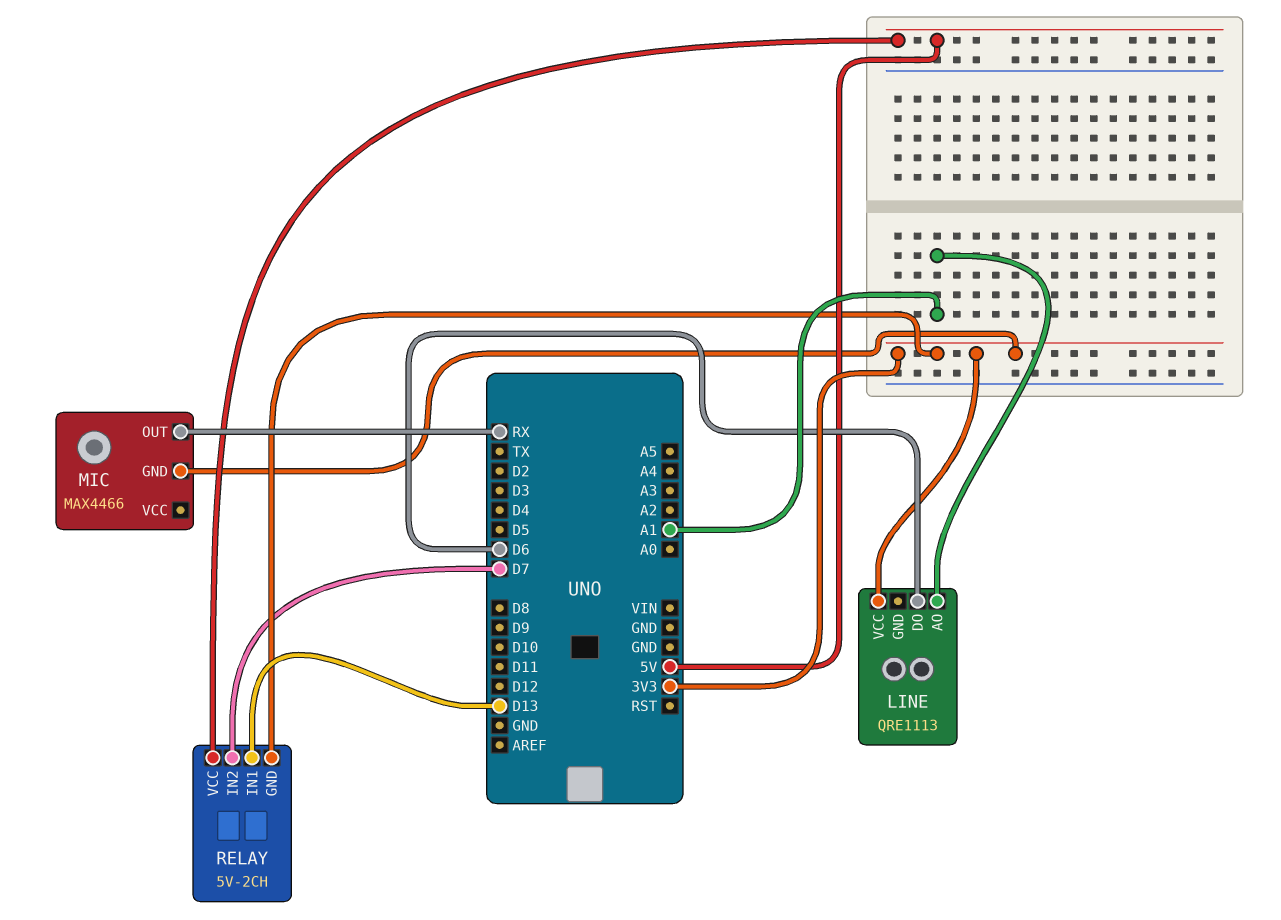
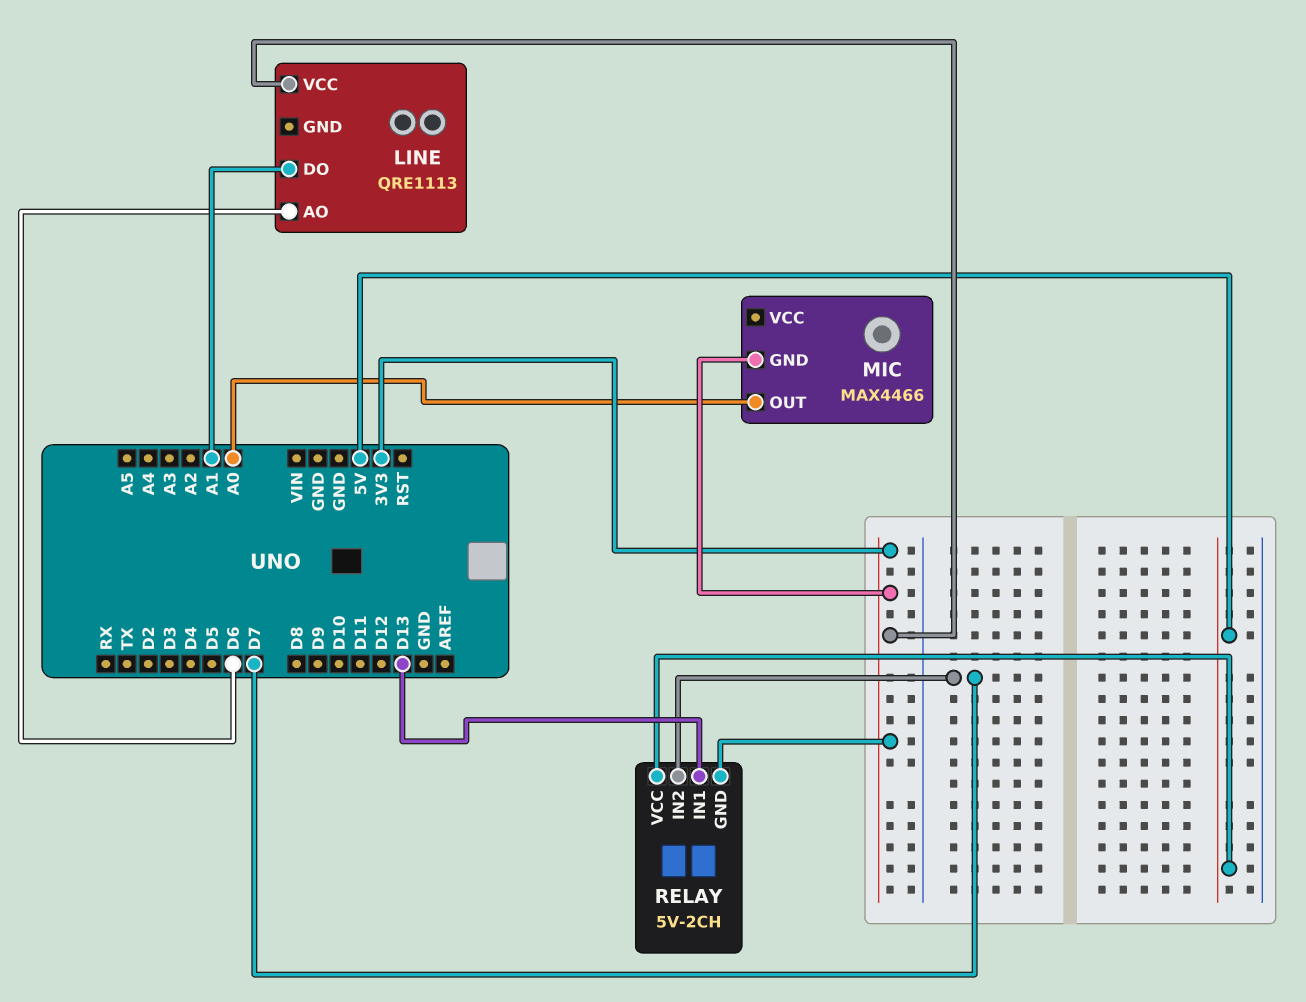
LINE pin AO: A1 -> D6
LINE pin DO: D6 -> A1
MIC pin OUT: RX -> A0

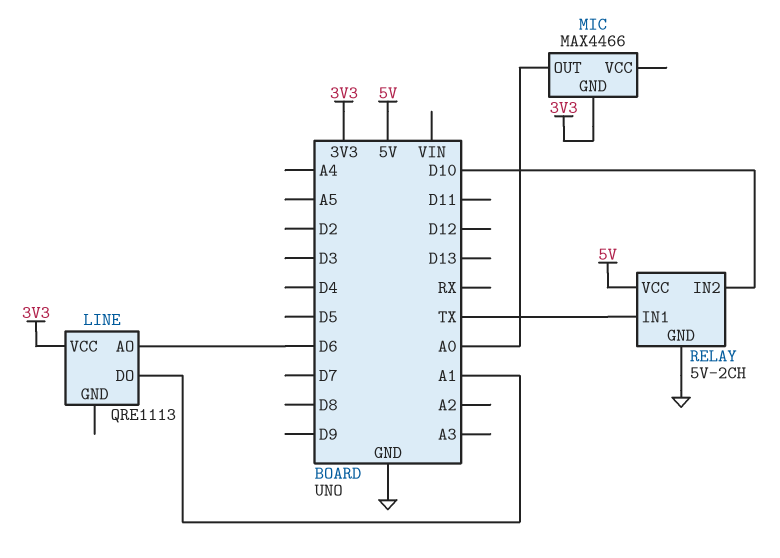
RELAY pin GND: 3V3 -> GND
RELAY pin IN1: D13 -> TX
RELAY pin IN2: D7 -> D10

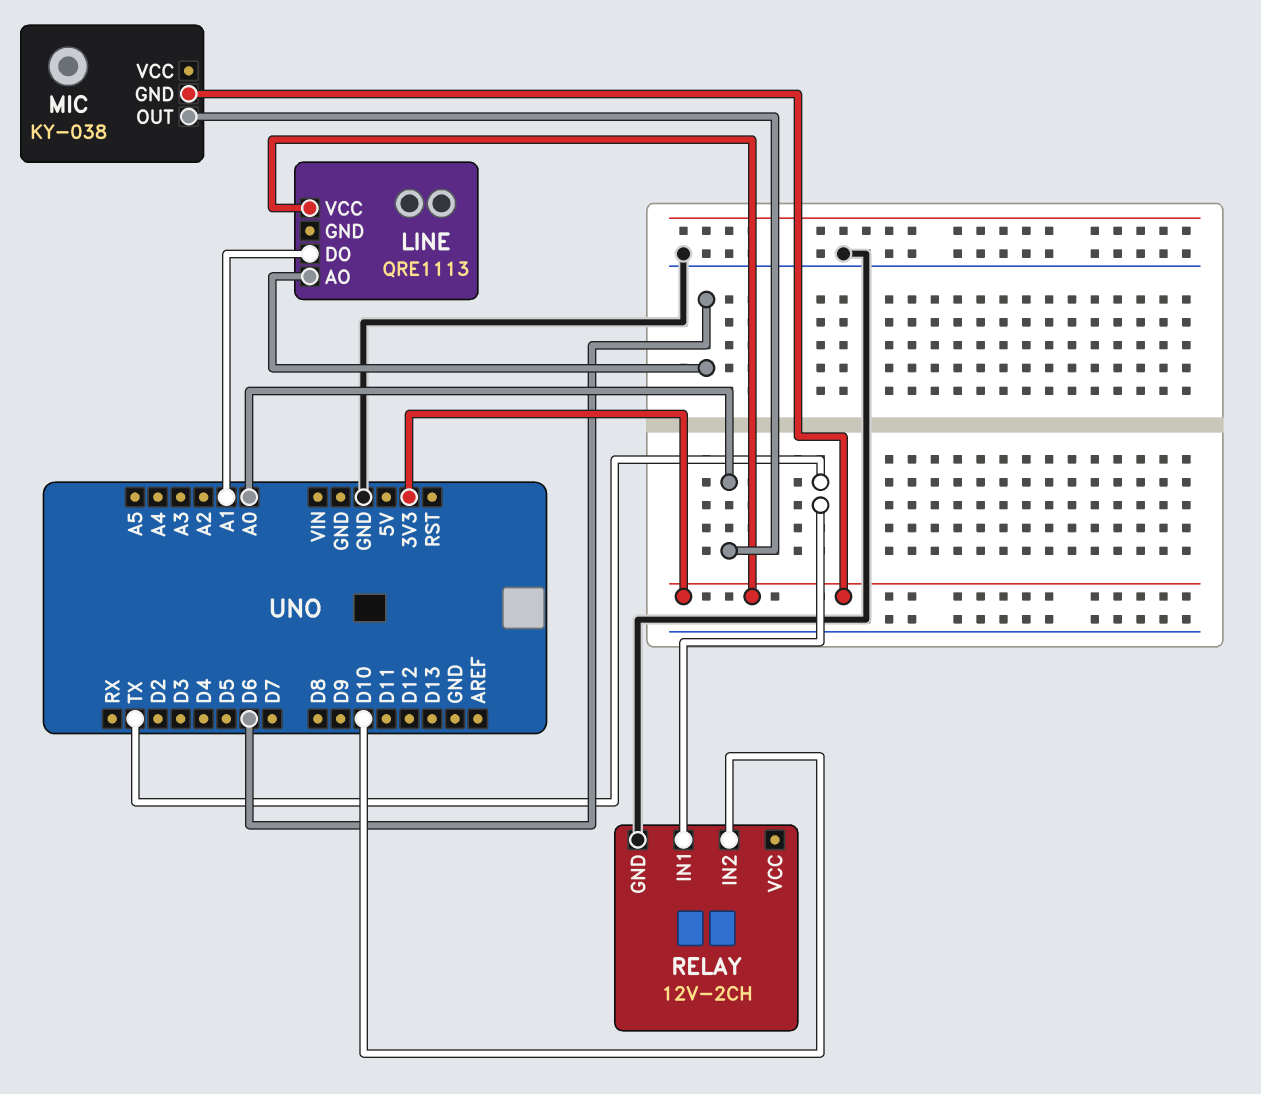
MIC: MAX4466 -> KY-038
RELAY: 5V-2CH -> 12V-2CH
RELAY pin VCC: 5V -> none

